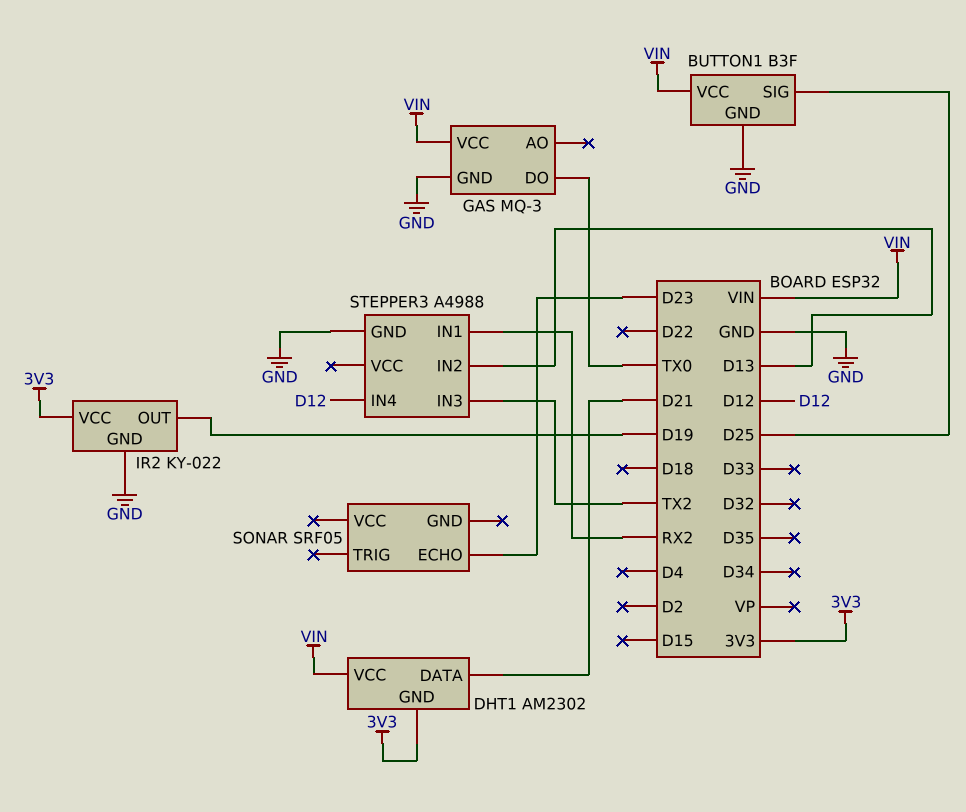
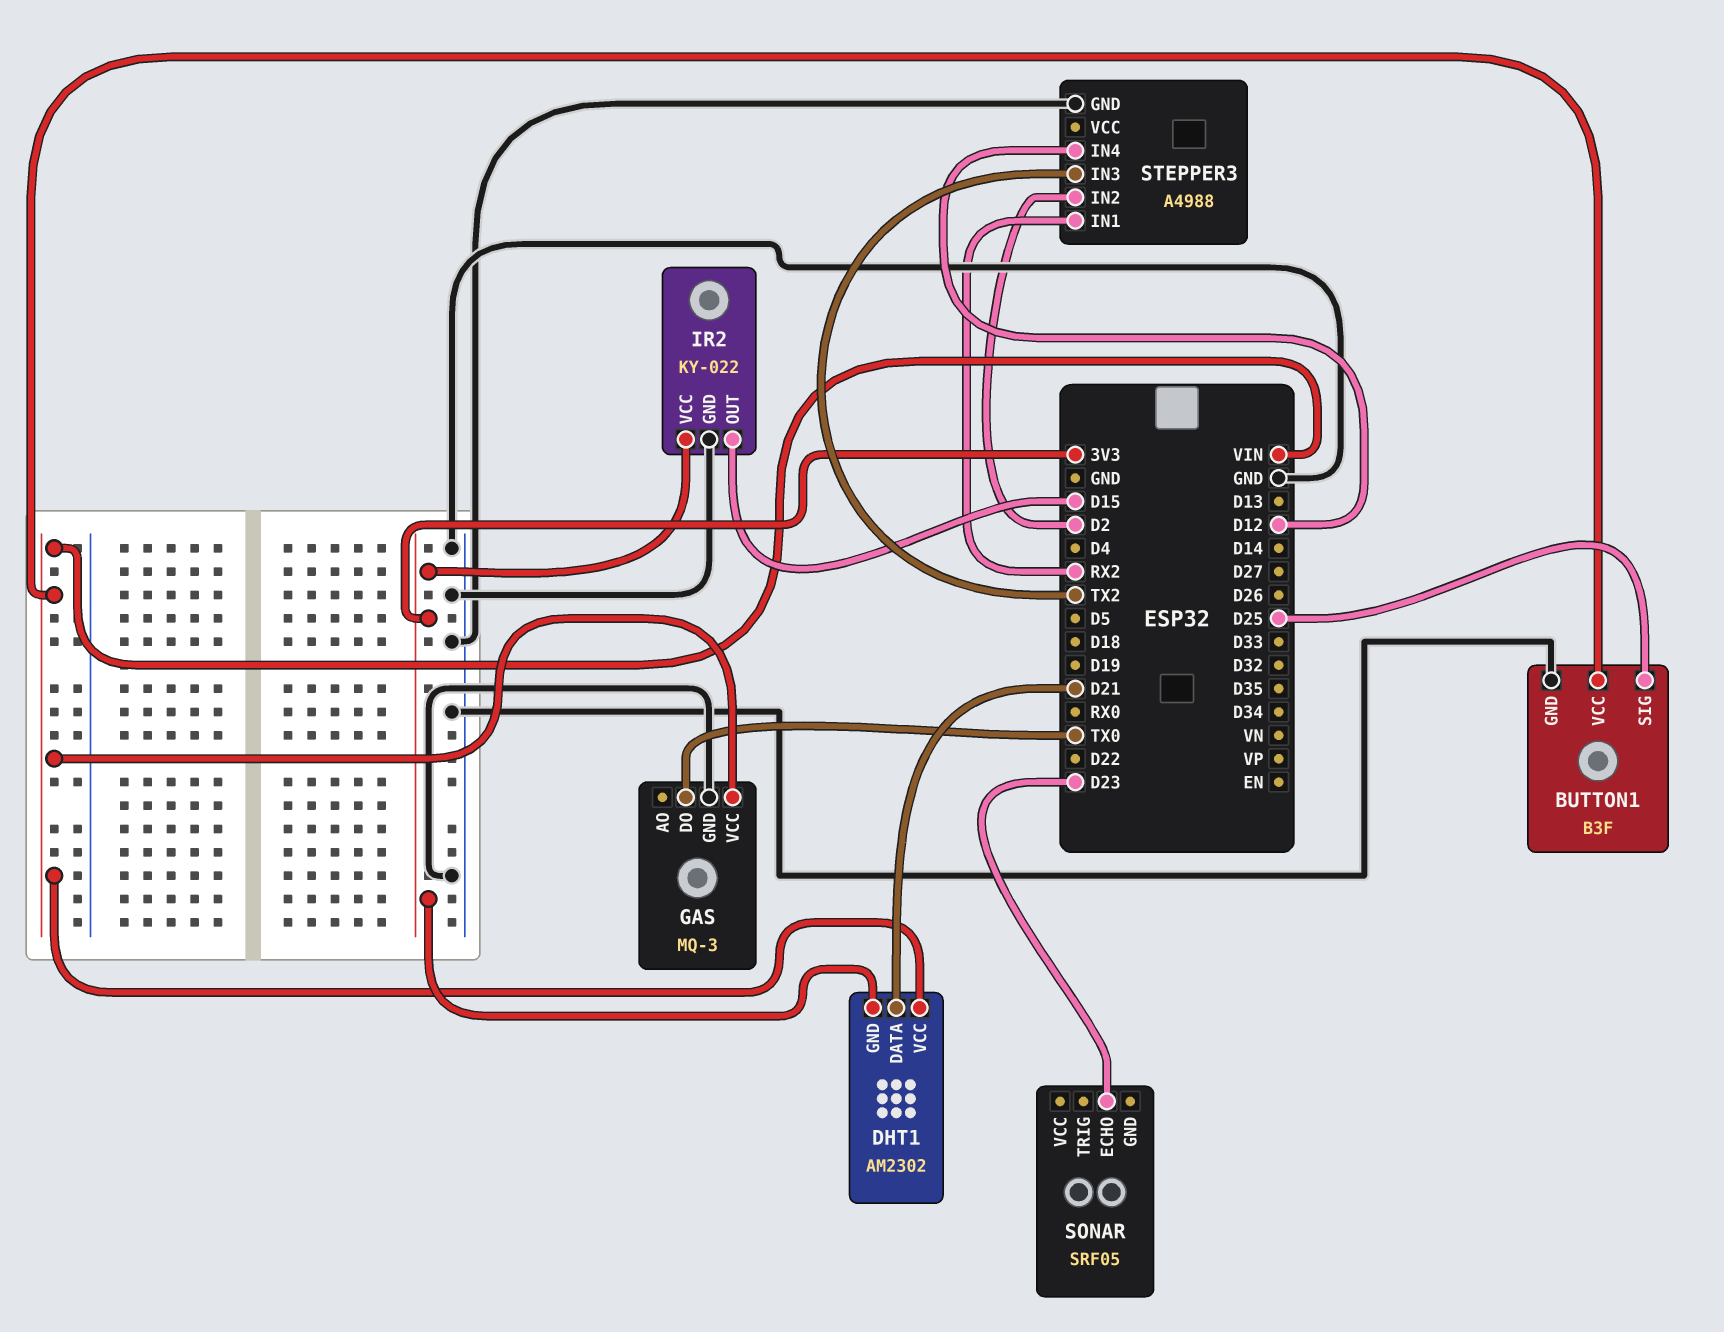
IR2 pin OUT: D19 -> D15
STEPPER3 pin IN2: D13 -> D2

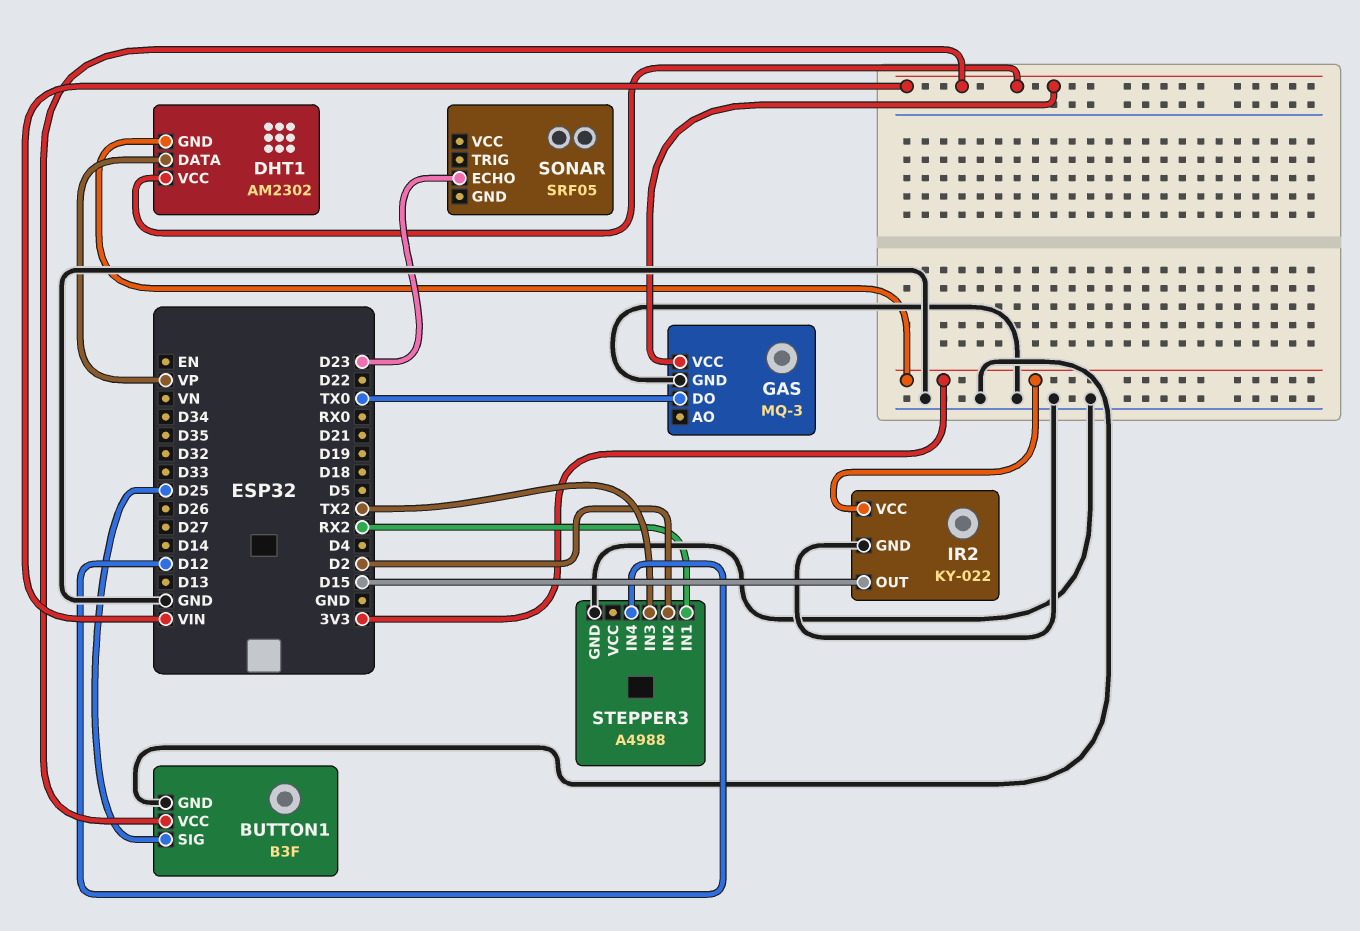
DHT1 pin DATA: D21 -> VP

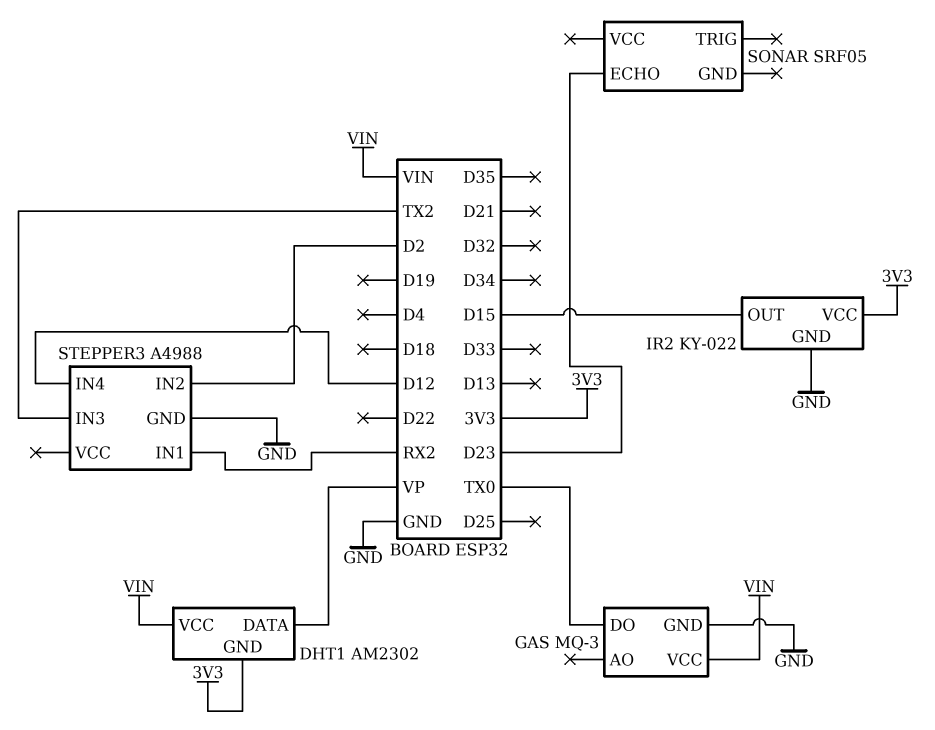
BUTTON1: B3F -> none
BUTTON1 pin GND: GND -> none
BUTTON1 pin SIG: D25 -> none
BUTTON1 pin VCC: VIN -> none

